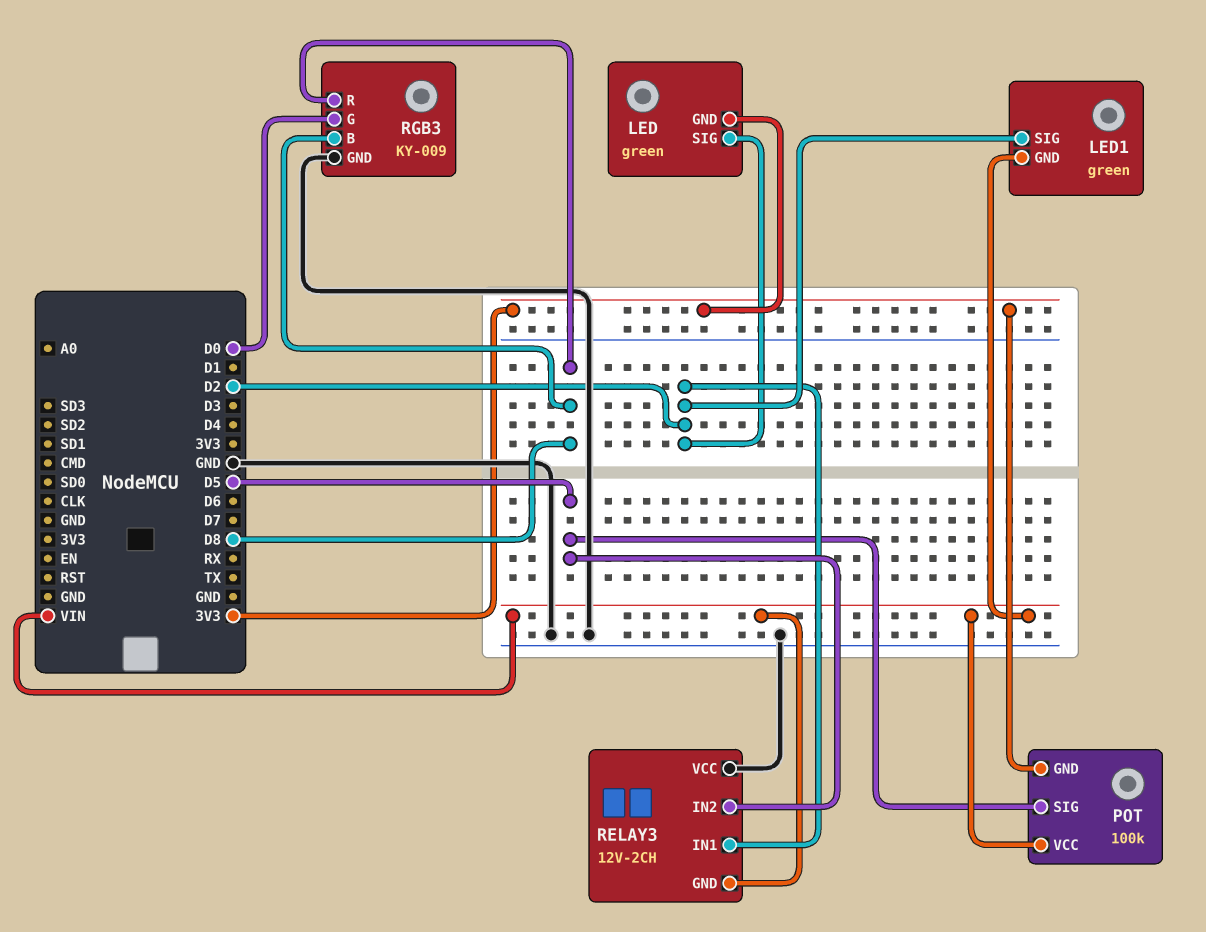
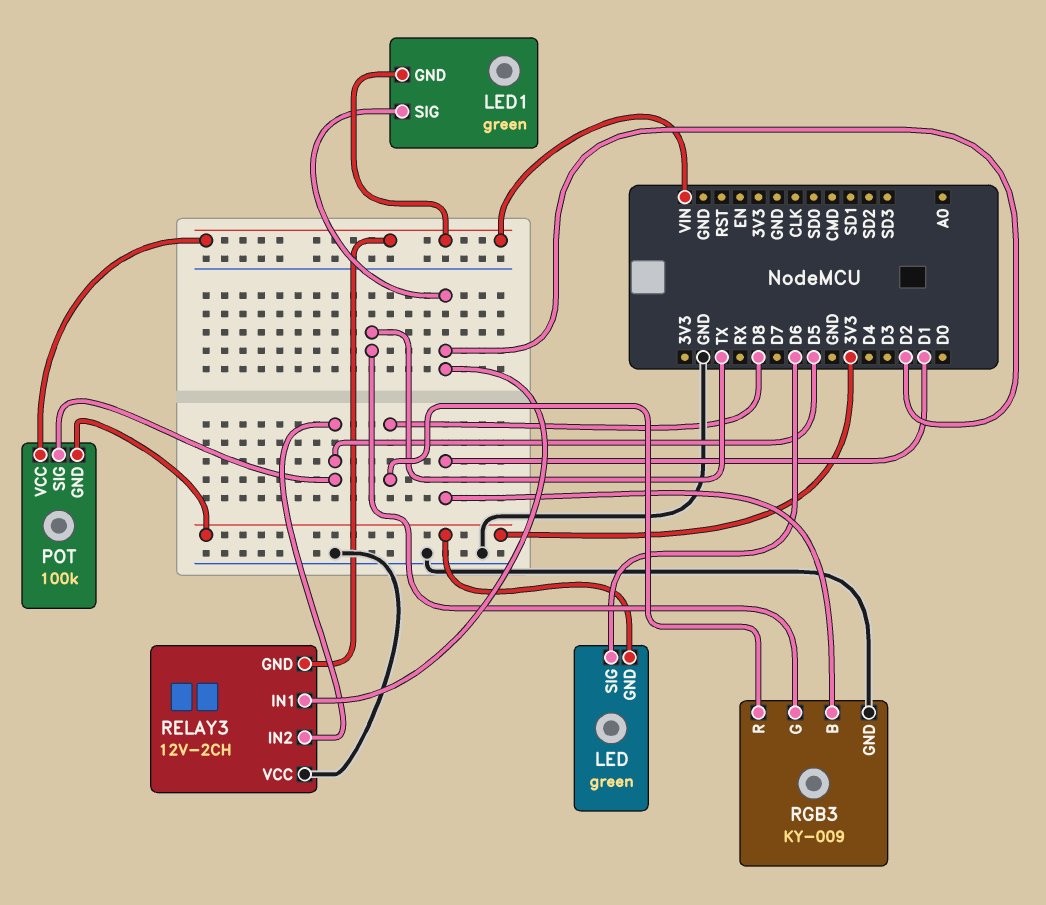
LED pin SIG: D2 -> D6
RGB3 pin B: D8 -> D1
RGB3 pin G: D0 -> TX

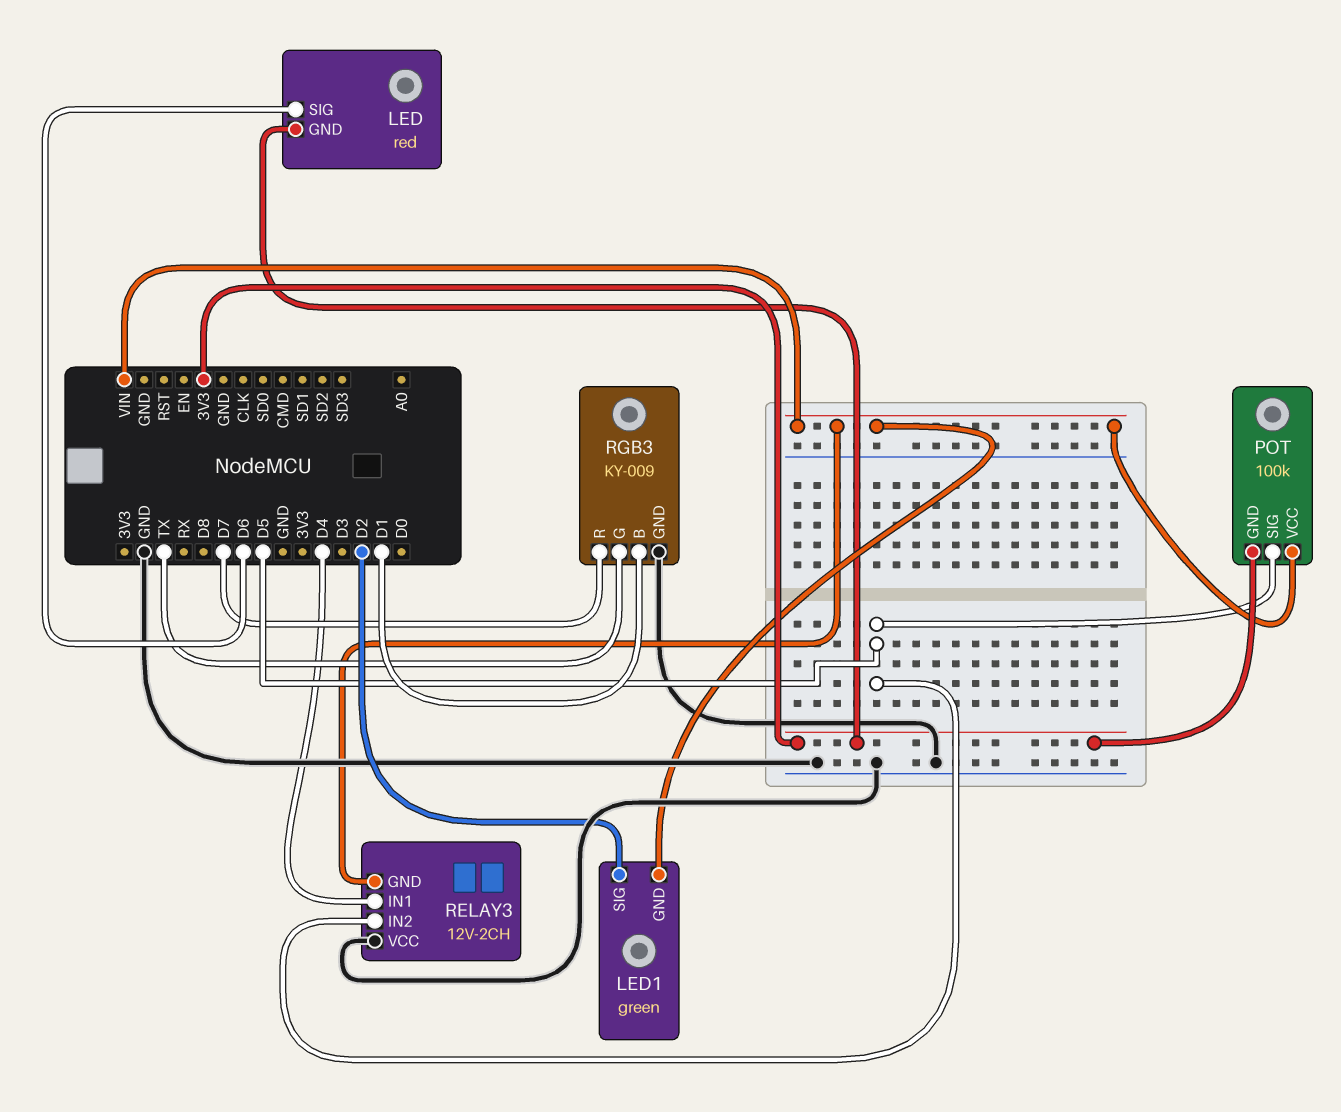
LED: green -> red
RELAY3 pin IN1: D2 -> D4
RGB3 pin R: D8 -> D7

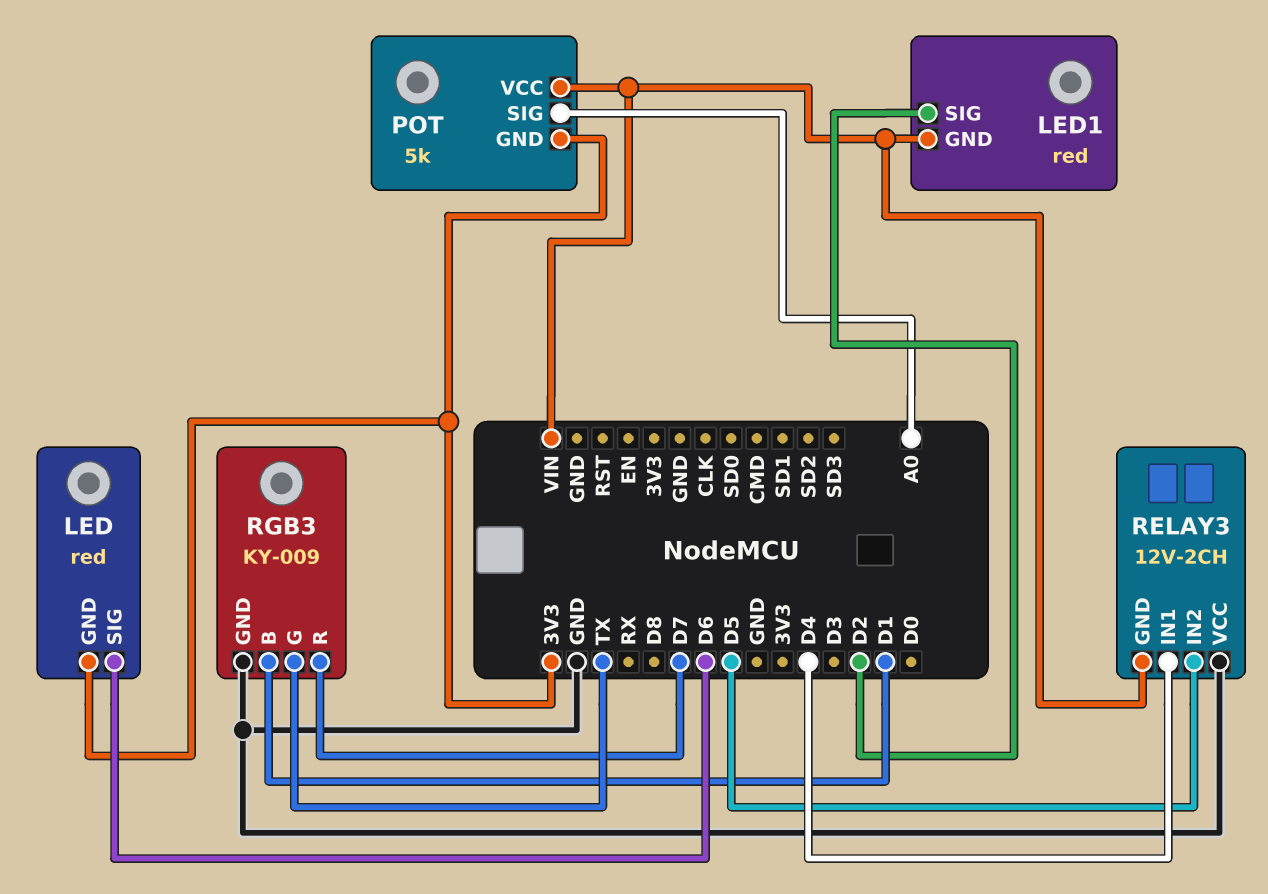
LED1: green -> red
POT: 100k -> 5k
POT pin SIG: D5 -> A0

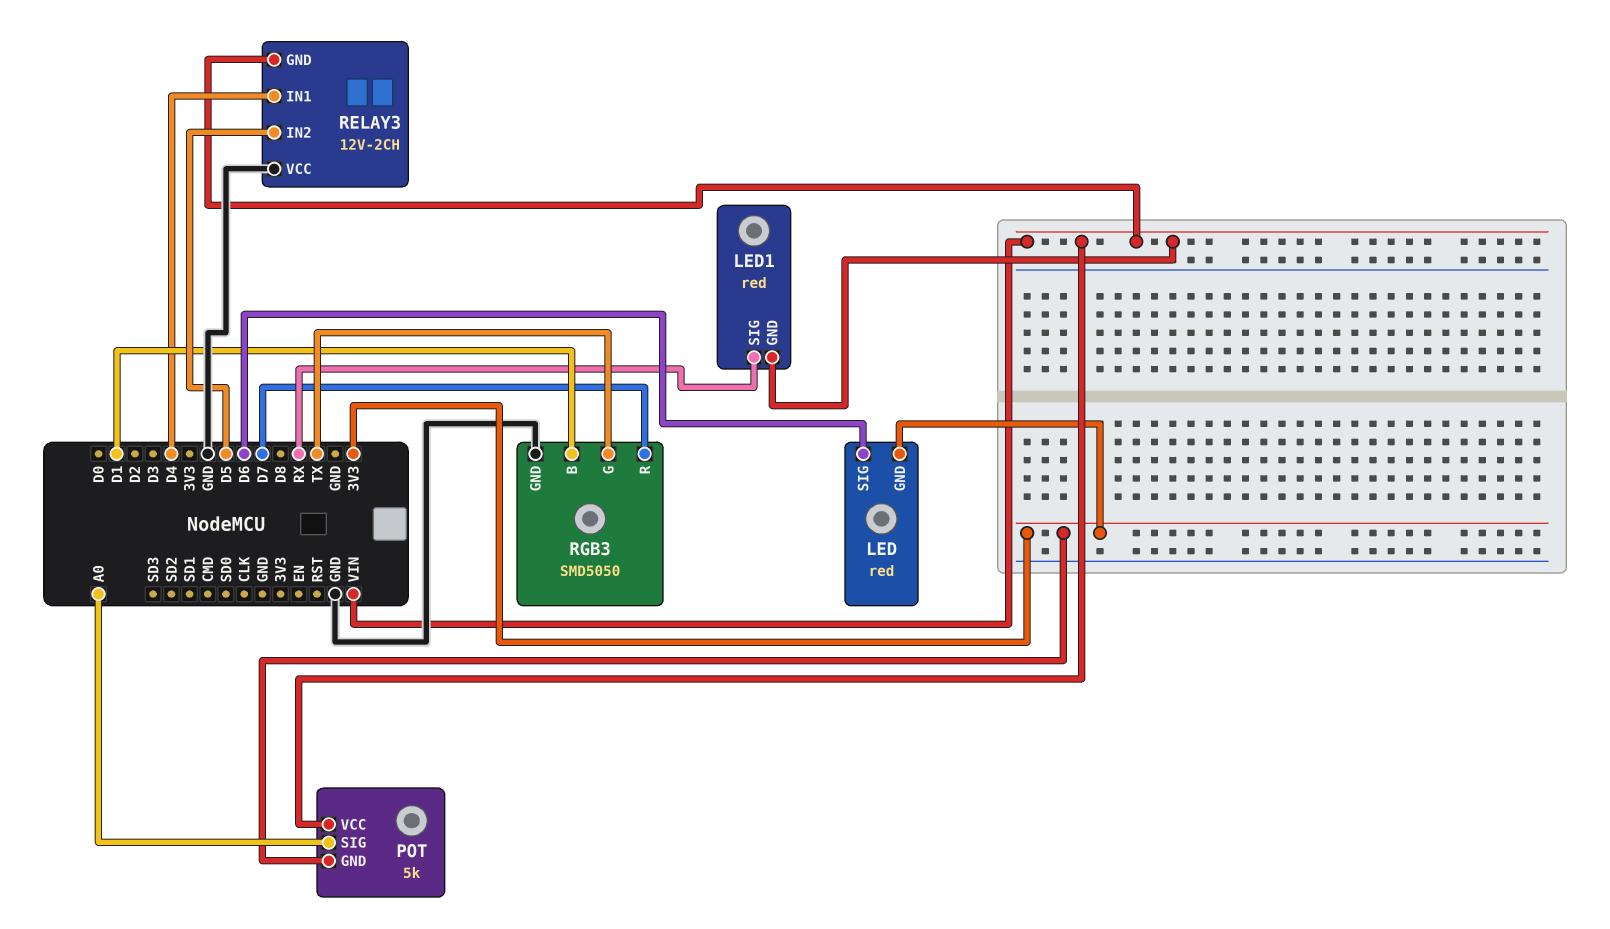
LED1 pin SIG: D2 -> RX
RGB3: KY-009 -> SMD5050

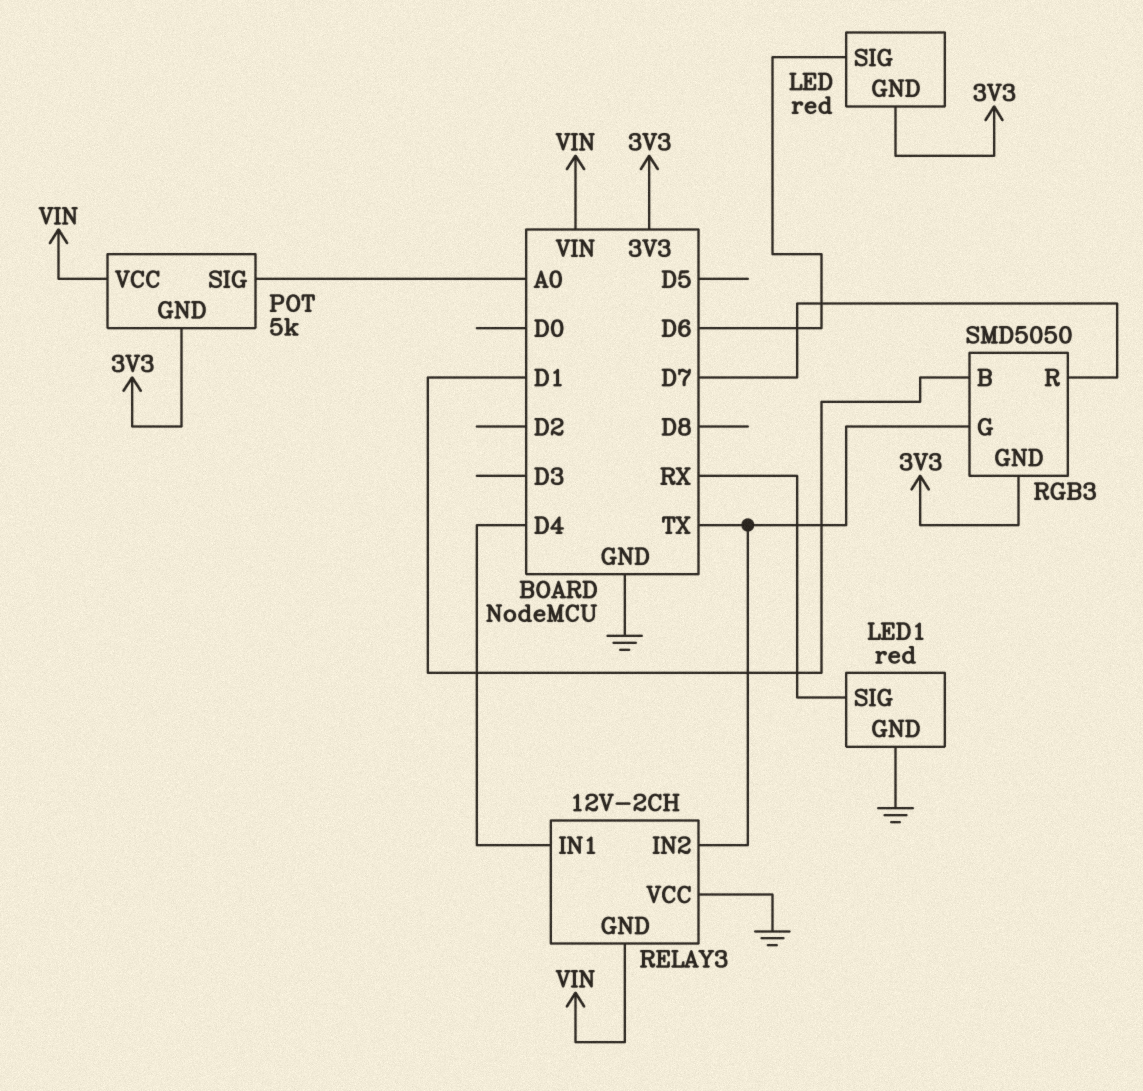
LED1 pin GND: VIN -> GND
RELAY3 pin IN2: D5 -> TX
RGB3 pin GND: GND -> 3V3

